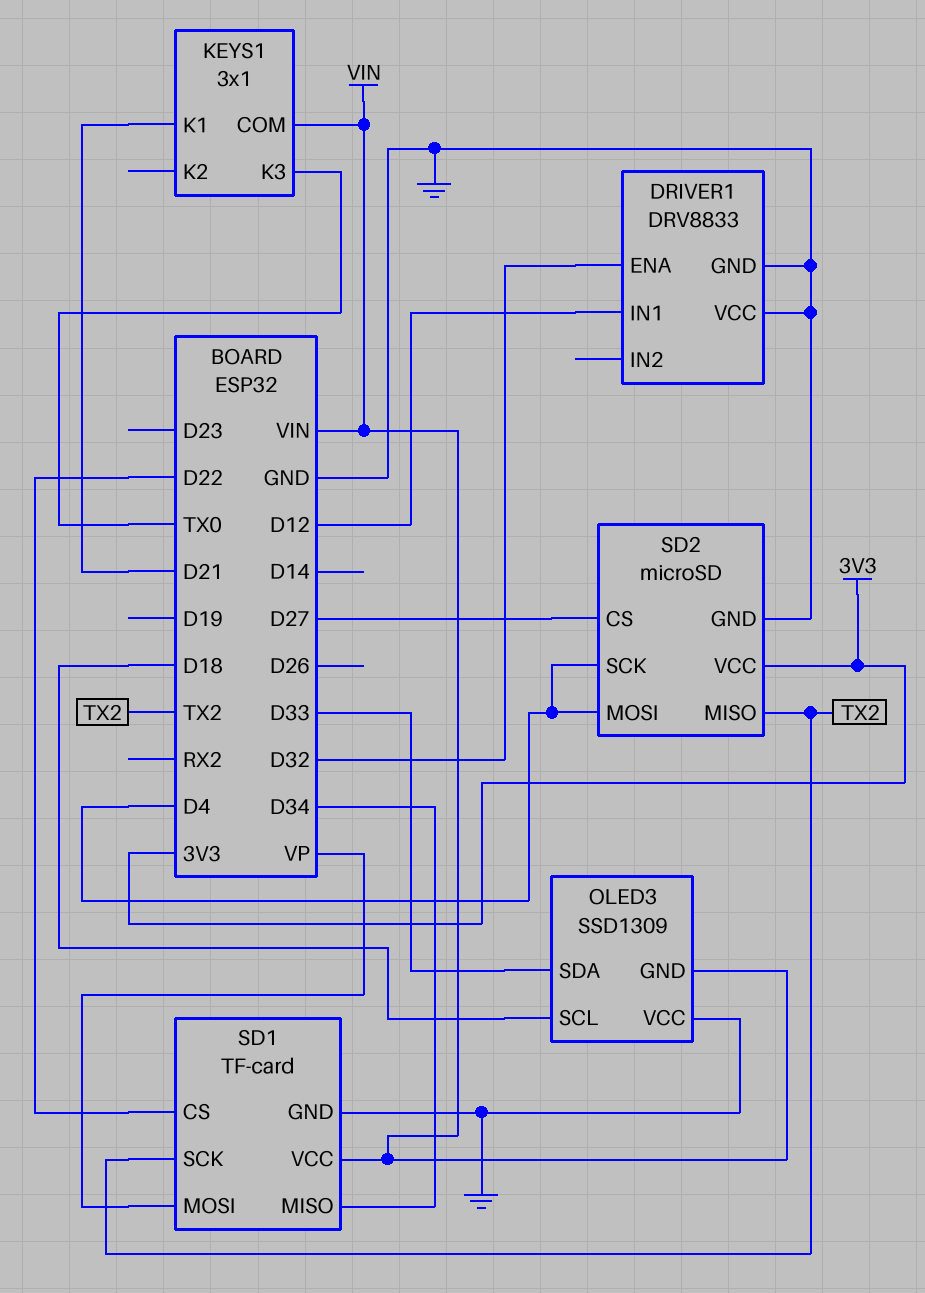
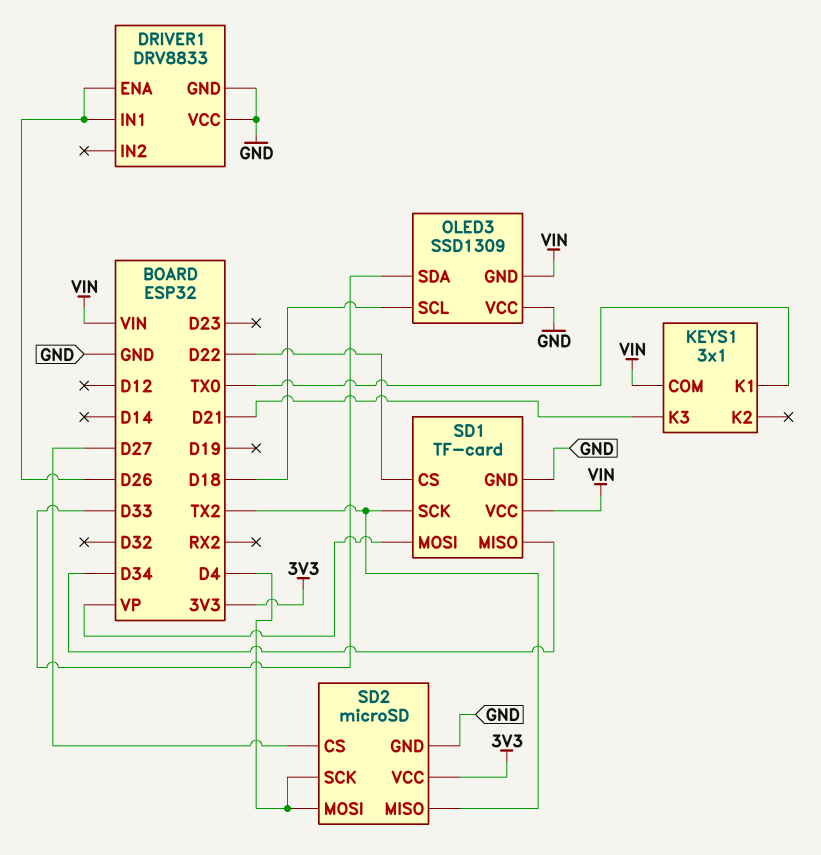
DRIVER1 pin ENA: D32 -> D26
DRIVER1 pin IN1: D12 -> D26
KEYS1 pin K1: D21 -> TX0
KEYS1 pin K3: TX0 -> D21

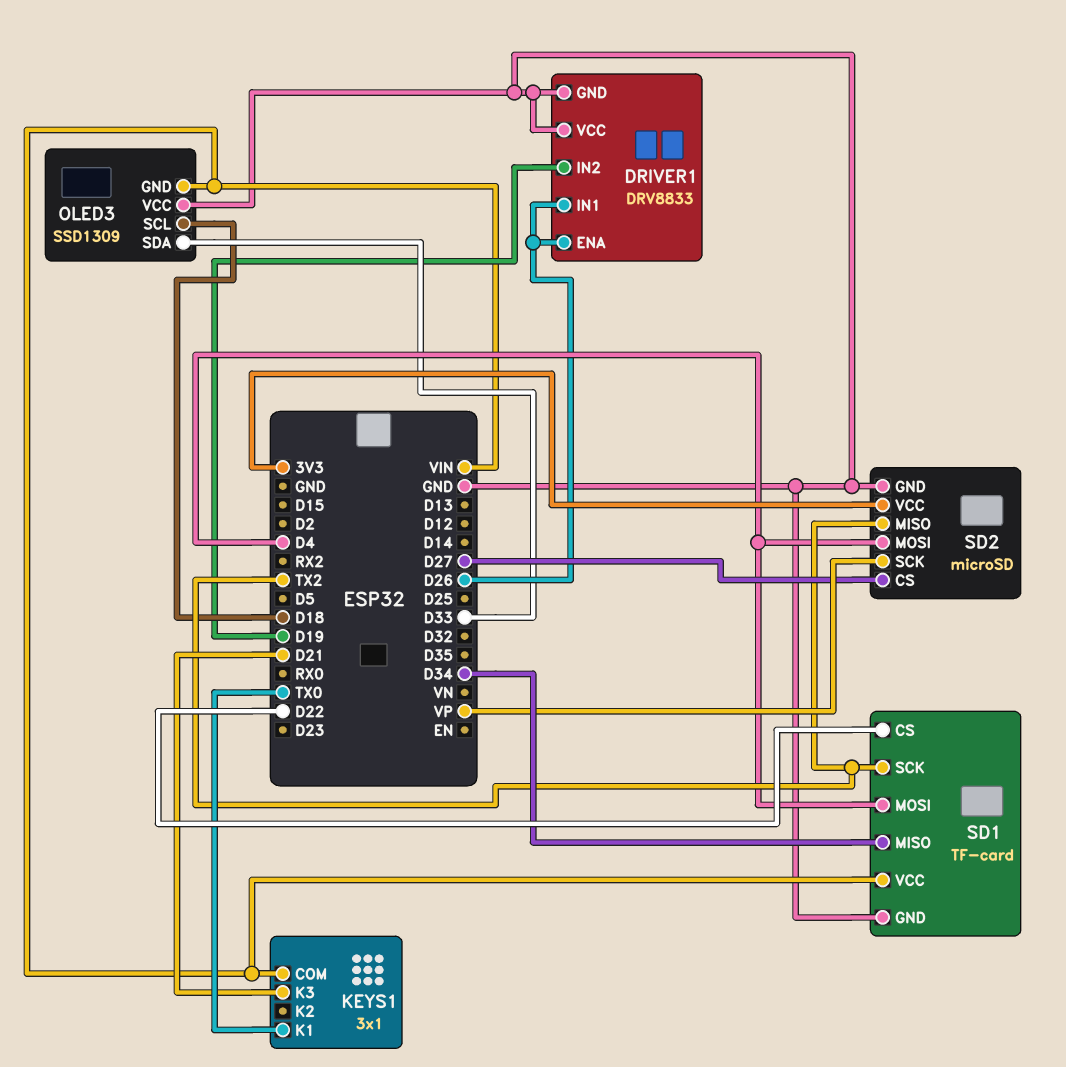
DRIVER1 pin IN2: none -> D19
SD1 pin MOSI: VP -> D4
SD2 pin SCK: D4 -> VP

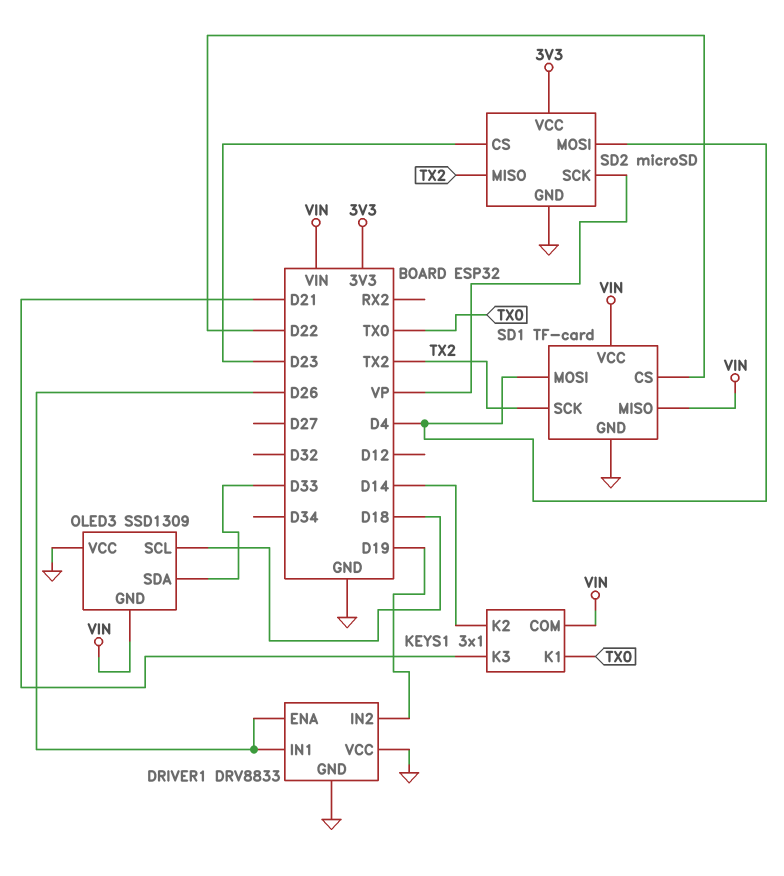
KEYS1 pin K2: none -> D14
SD1 pin MISO: D34 -> VIN
SD2 pin CS: D27 -> D23

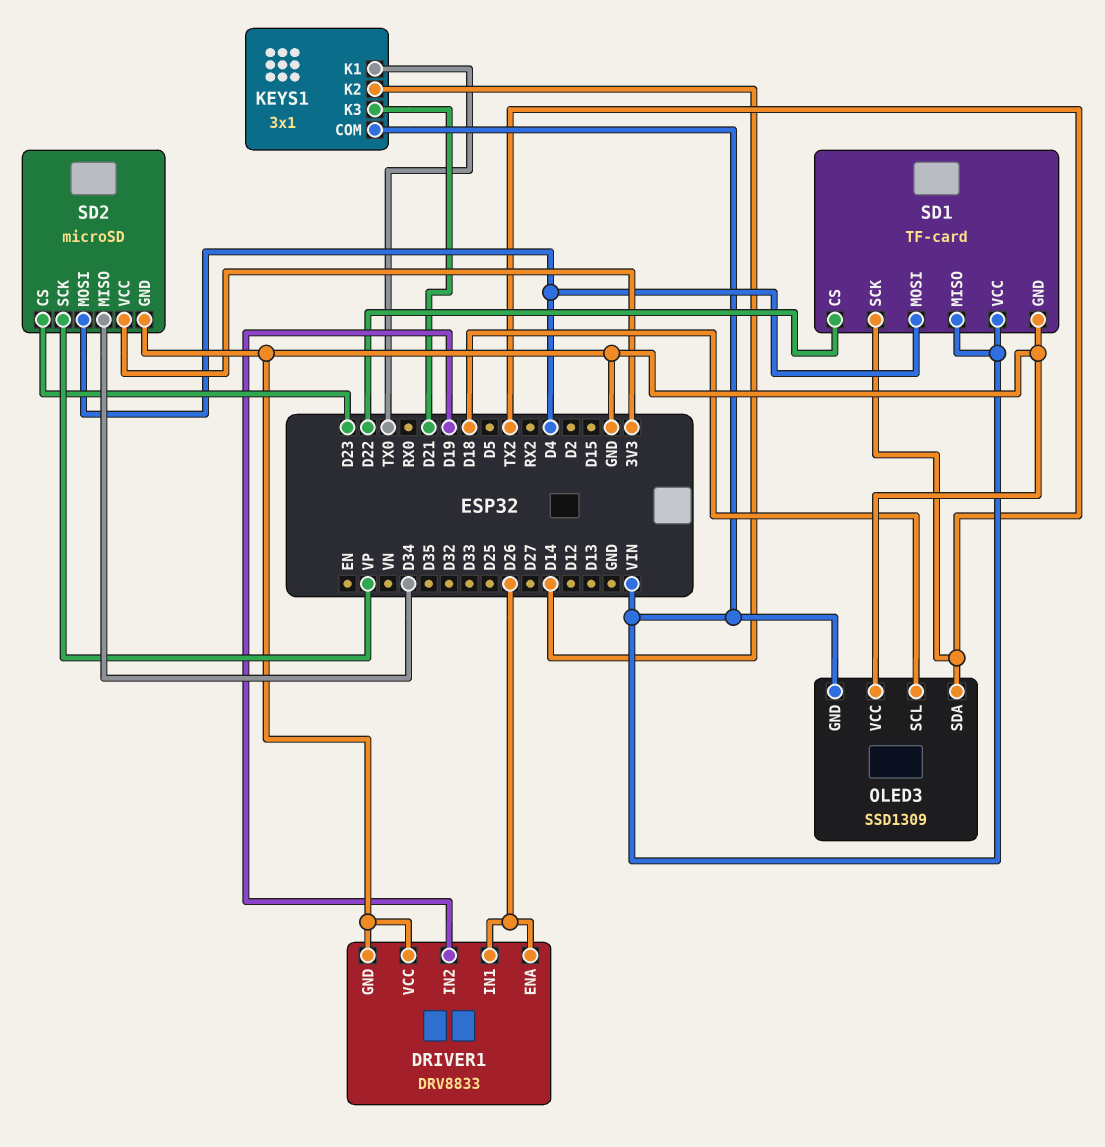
OLED3 pin SDA: D33 -> TX2
SD2 pin MISO: TX2 -> D34

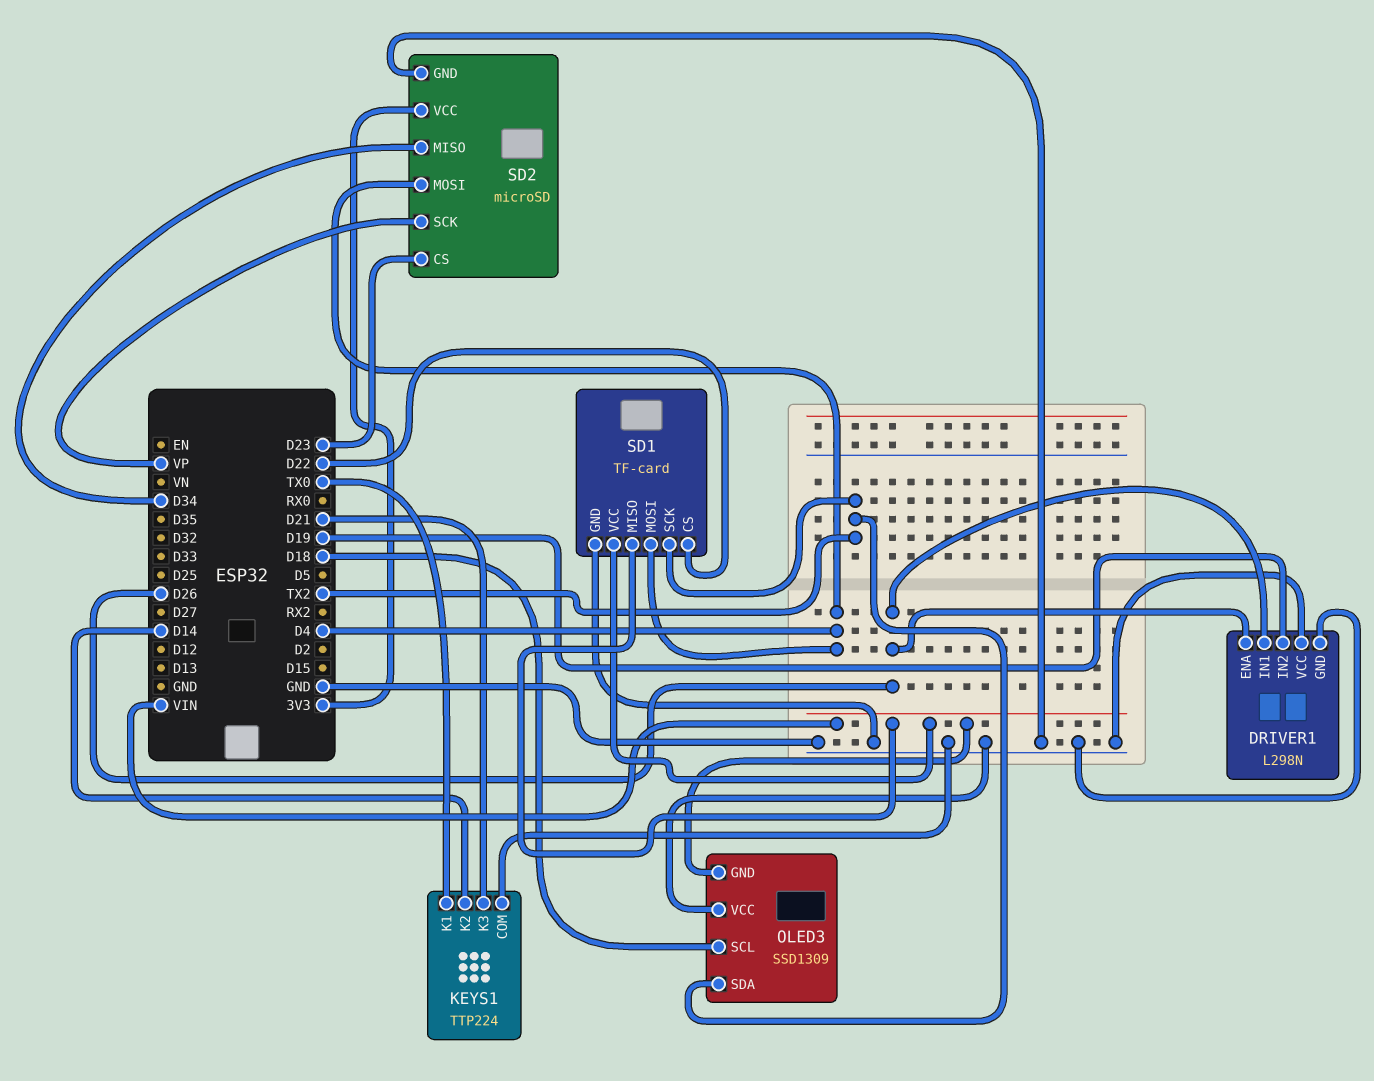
DRIVER1: DRV8833 -> L298N
KEYS1: 3x1 -> TTP224
KEYS1 pin COM: VIN -> GND

